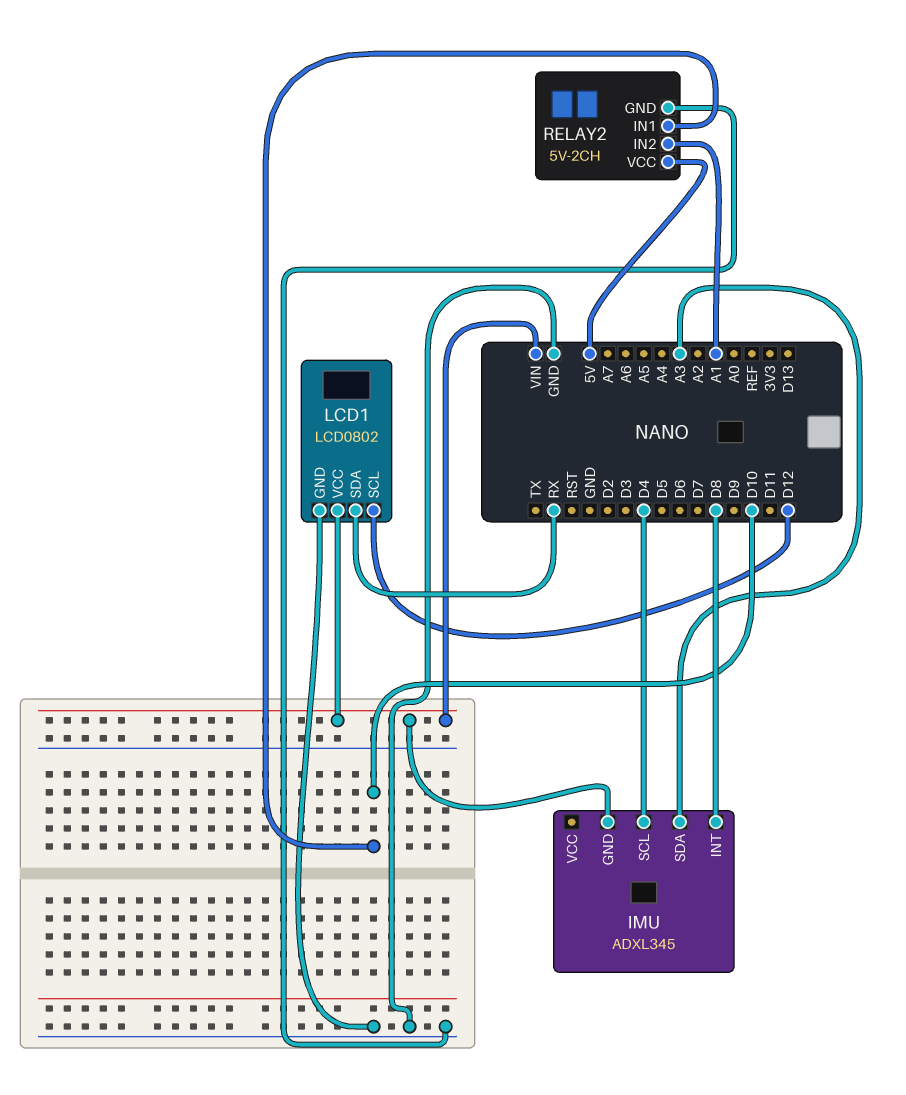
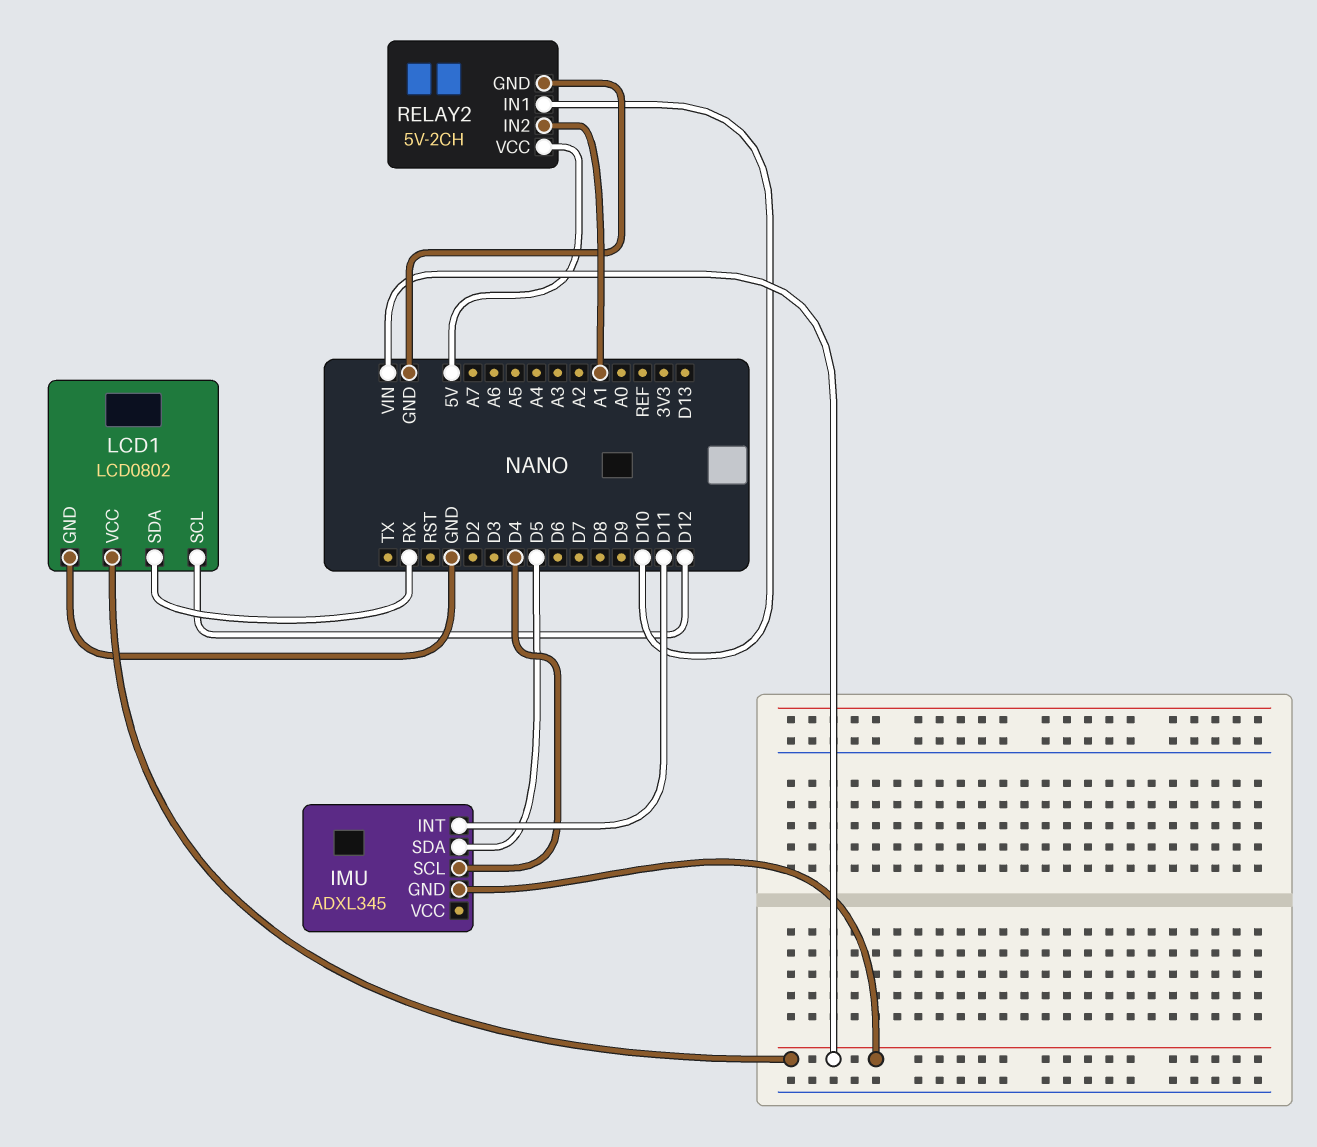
IMU pin INT: D8 -> D11
IMU pin SDA: A3 -> D5

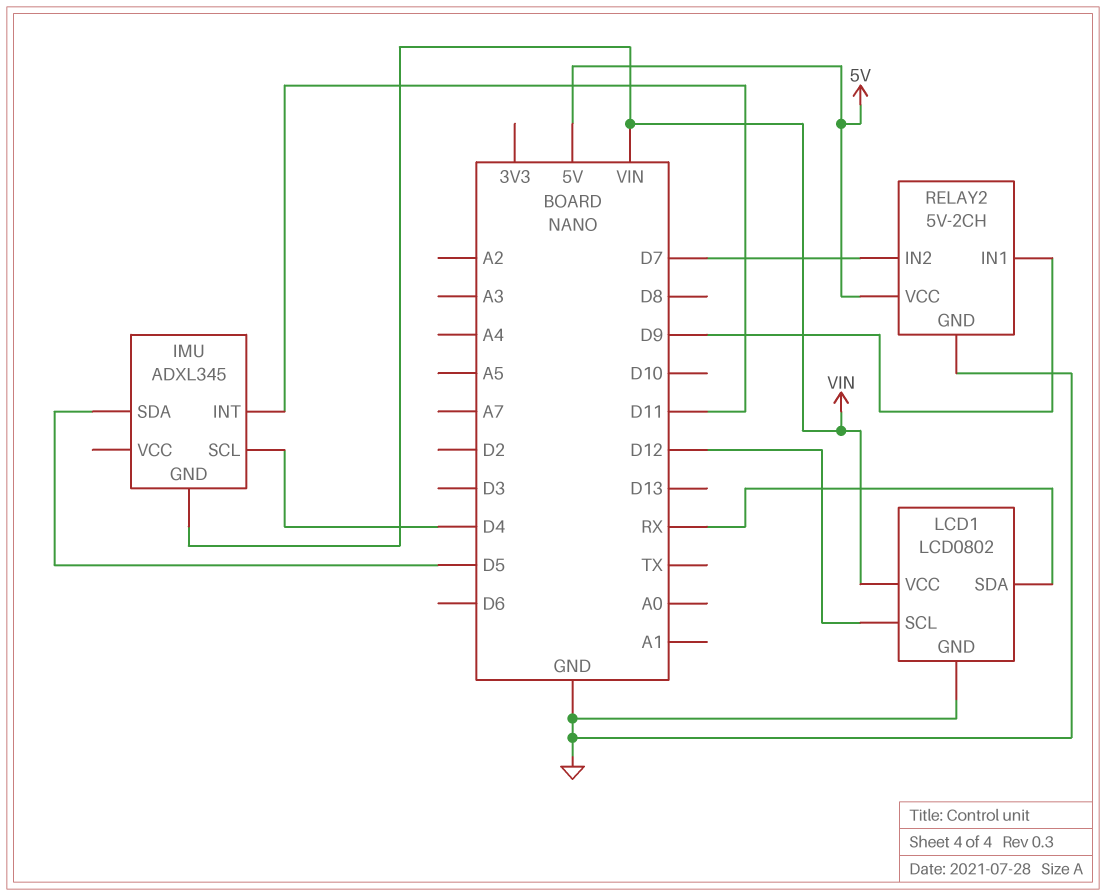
RELAY2 pin IN1: D10 -> D9
RELAY2 pin IN2: A1 -> D7

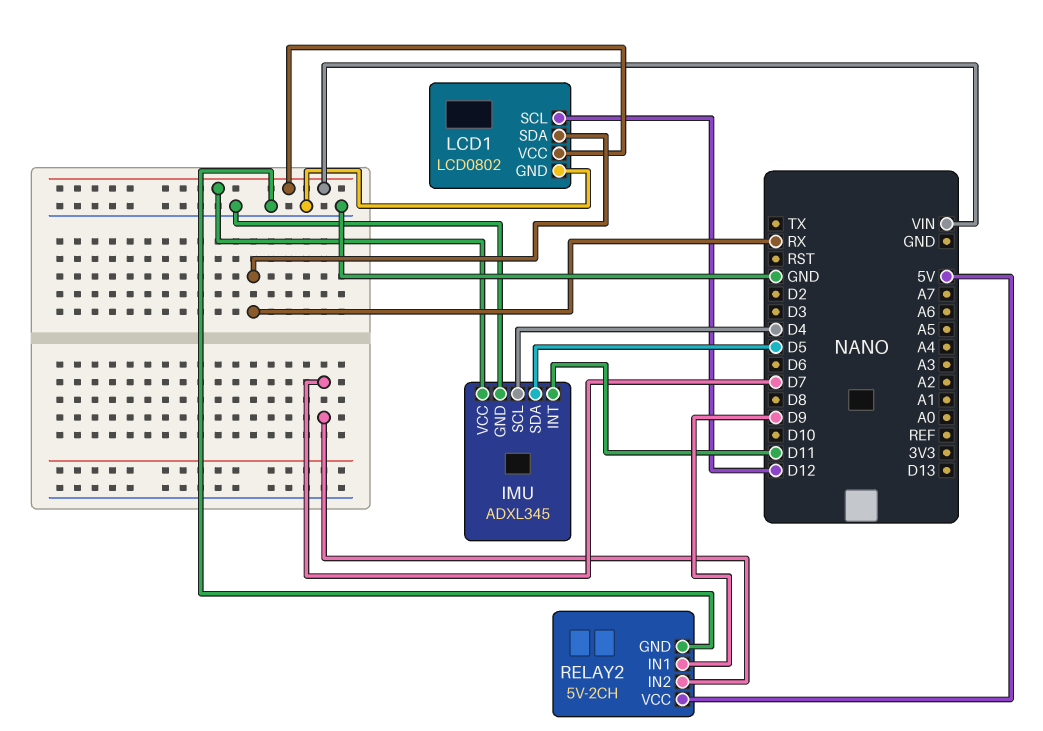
IMU pin GND: VIN -> GND
IMU pin VCC: none -> VIN

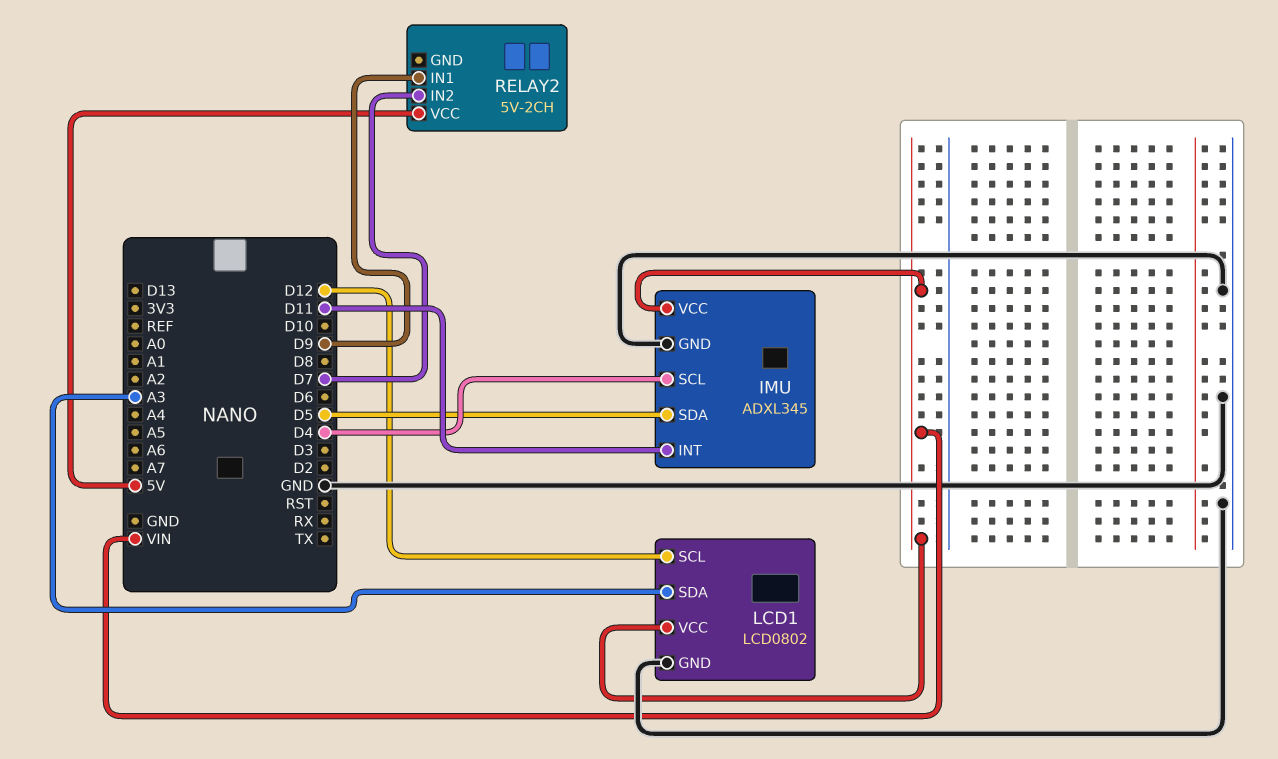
LCD1 pin SDA: RX -> A3
RELAY2 pin GND: GND -> none

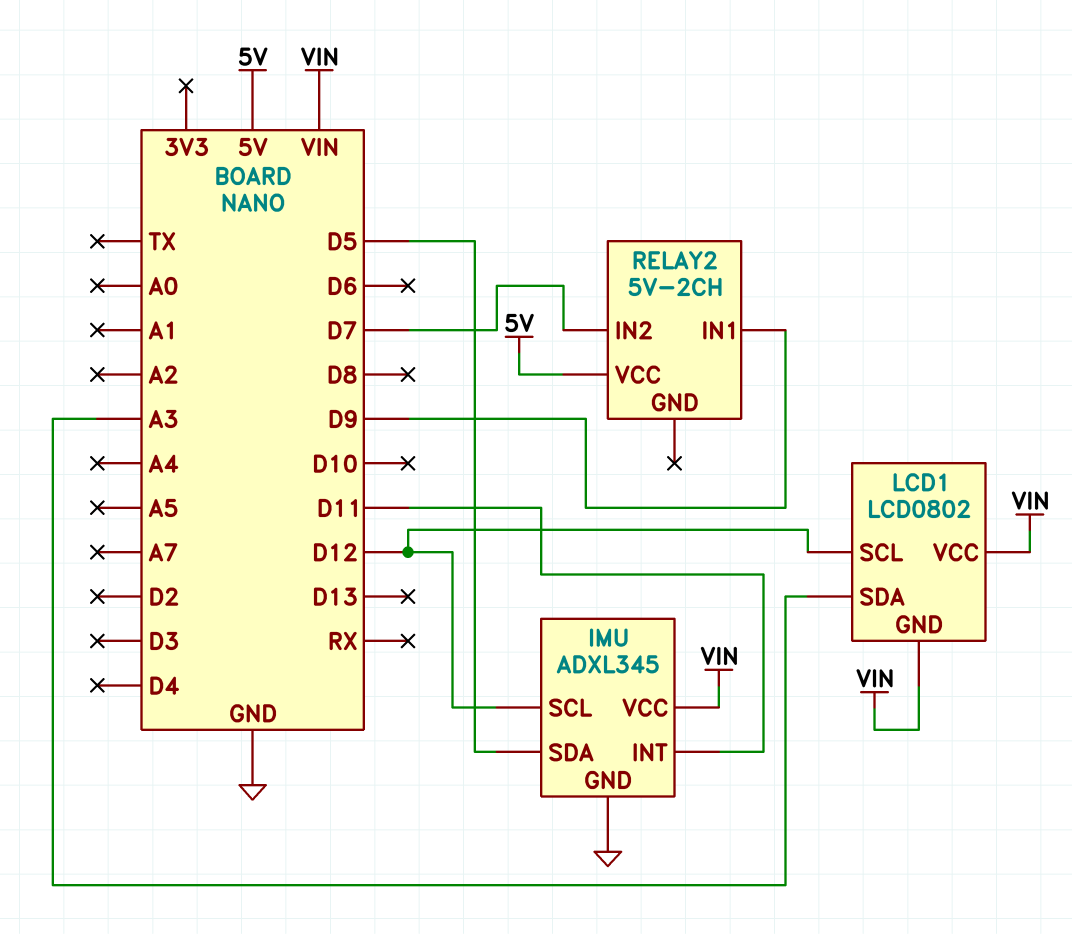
IMU pin SCL: D4 -> D12
LCD1 pin GND: GND -> VIN

